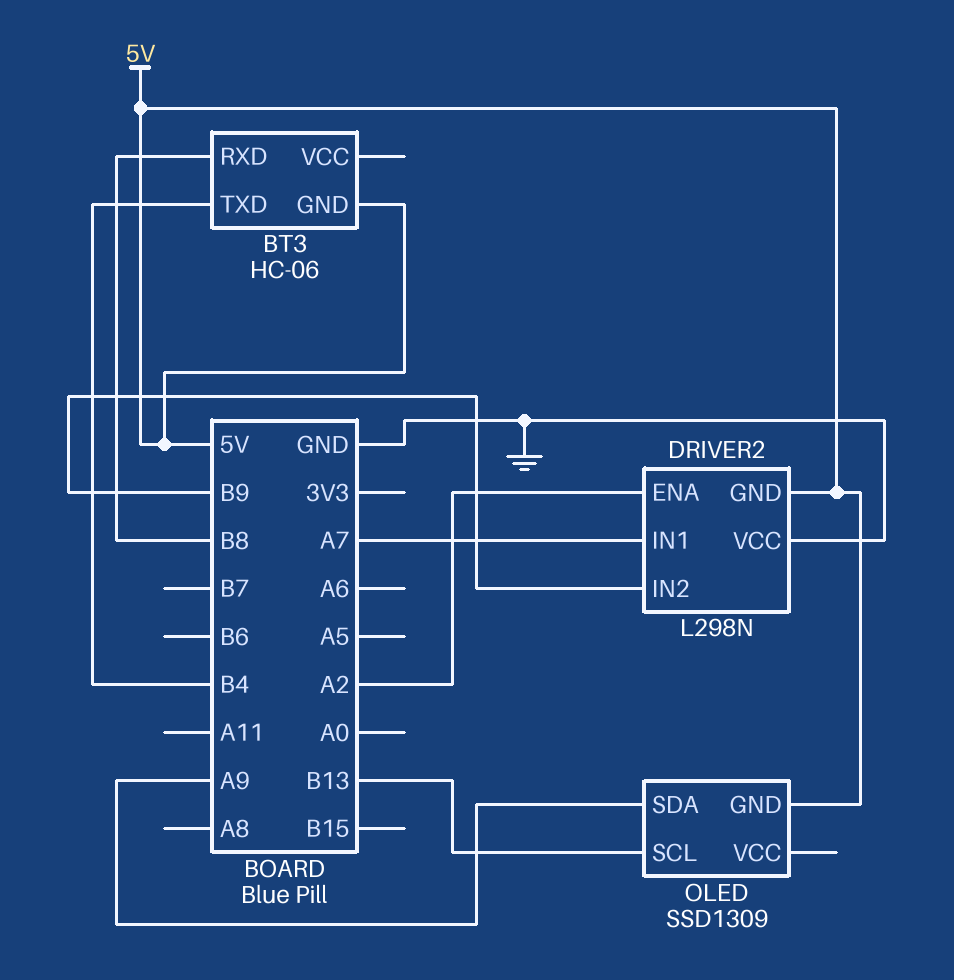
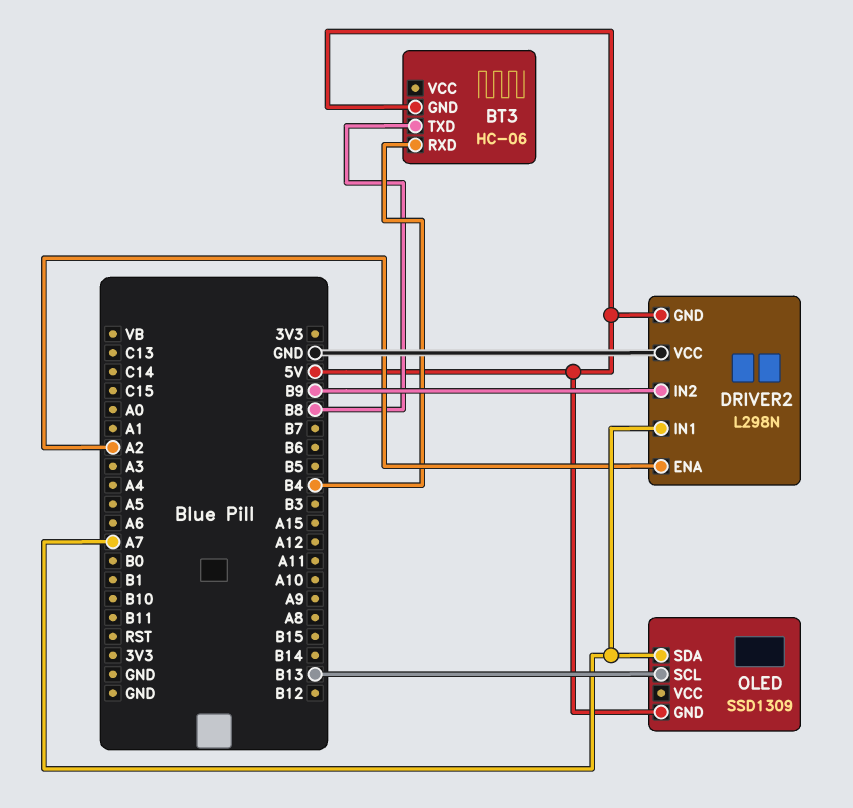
BT3 pin RXD: B8 -> B4
BT3 pin TXD: B4 -> B8
OLED pin SDA: A9 -> A7

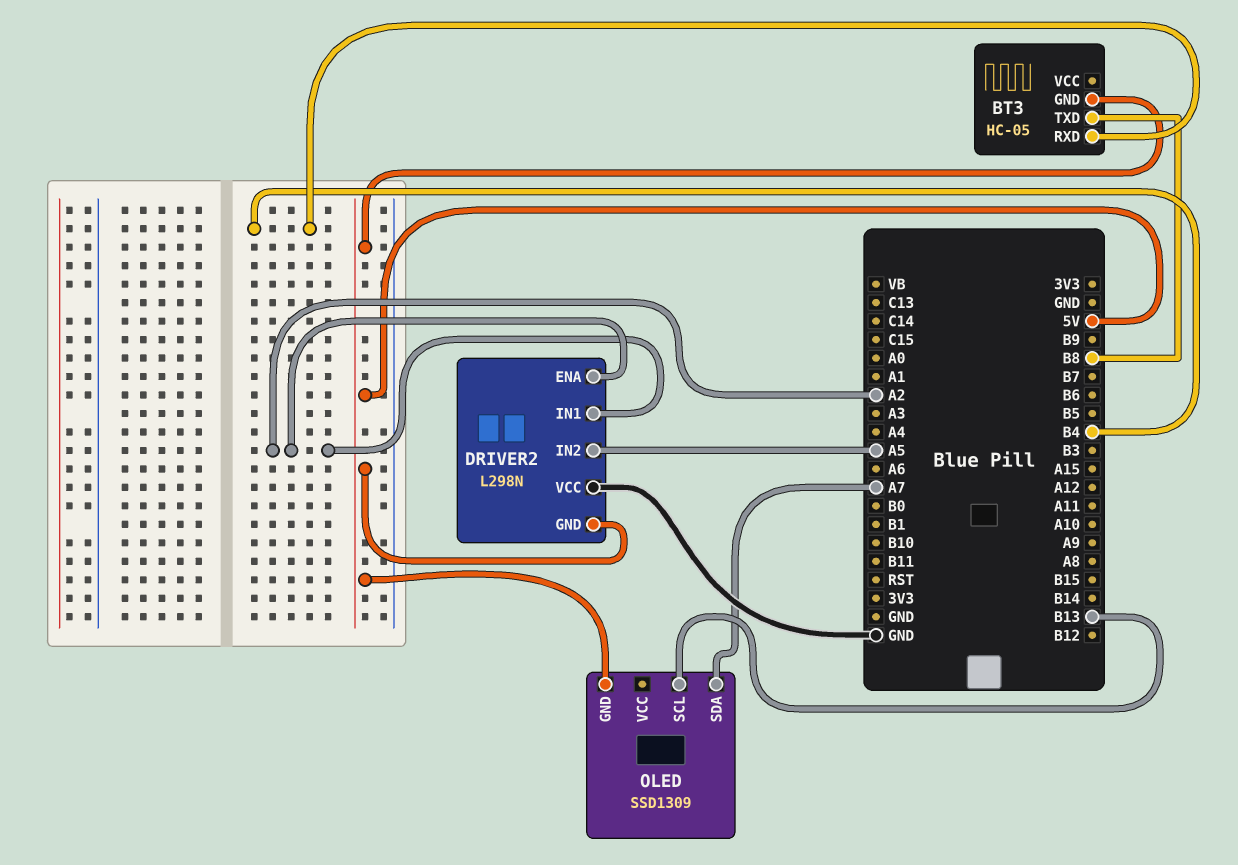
BT3: HC-06 -> HC-05
DRIVER2 pin IN1: A7 -> A2
DRIVER2 pin IN2: B9 -> A5

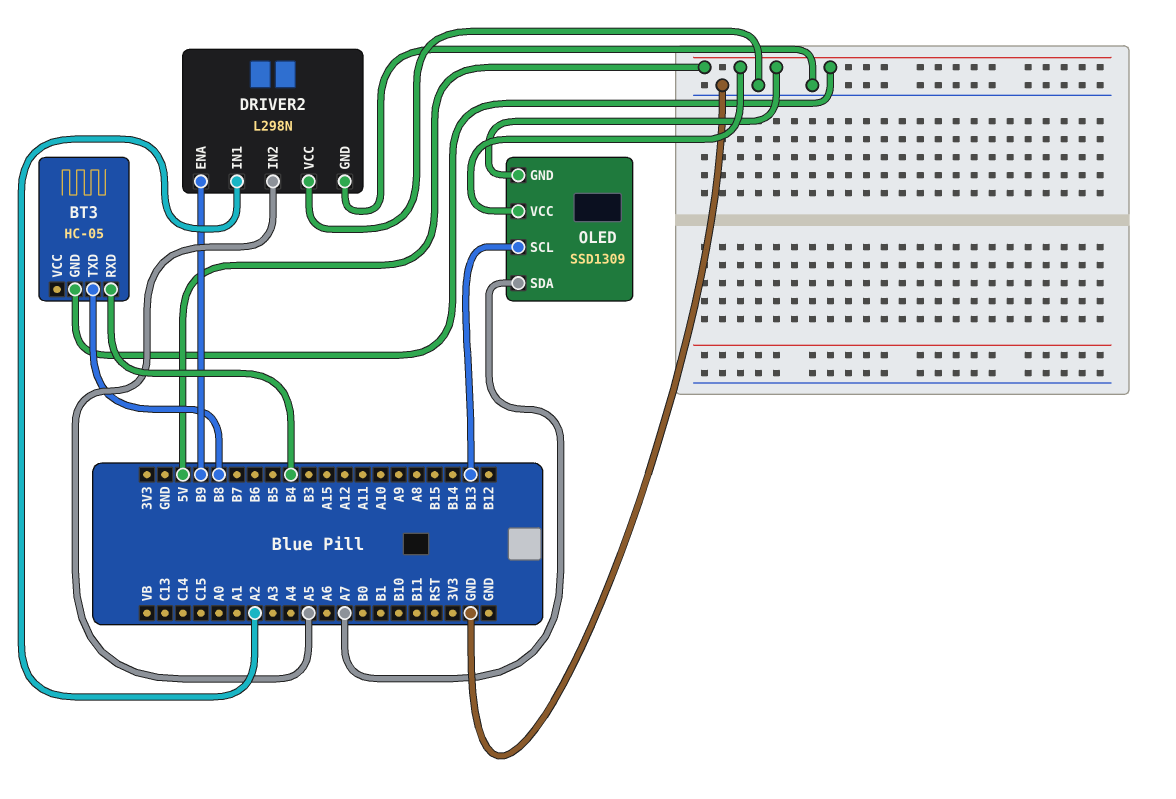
DRIVER2 pin ENA: A2 -> B9
DRIVER2 pin GND: 5V -> GND
OLED pin VCC: none -> 5V

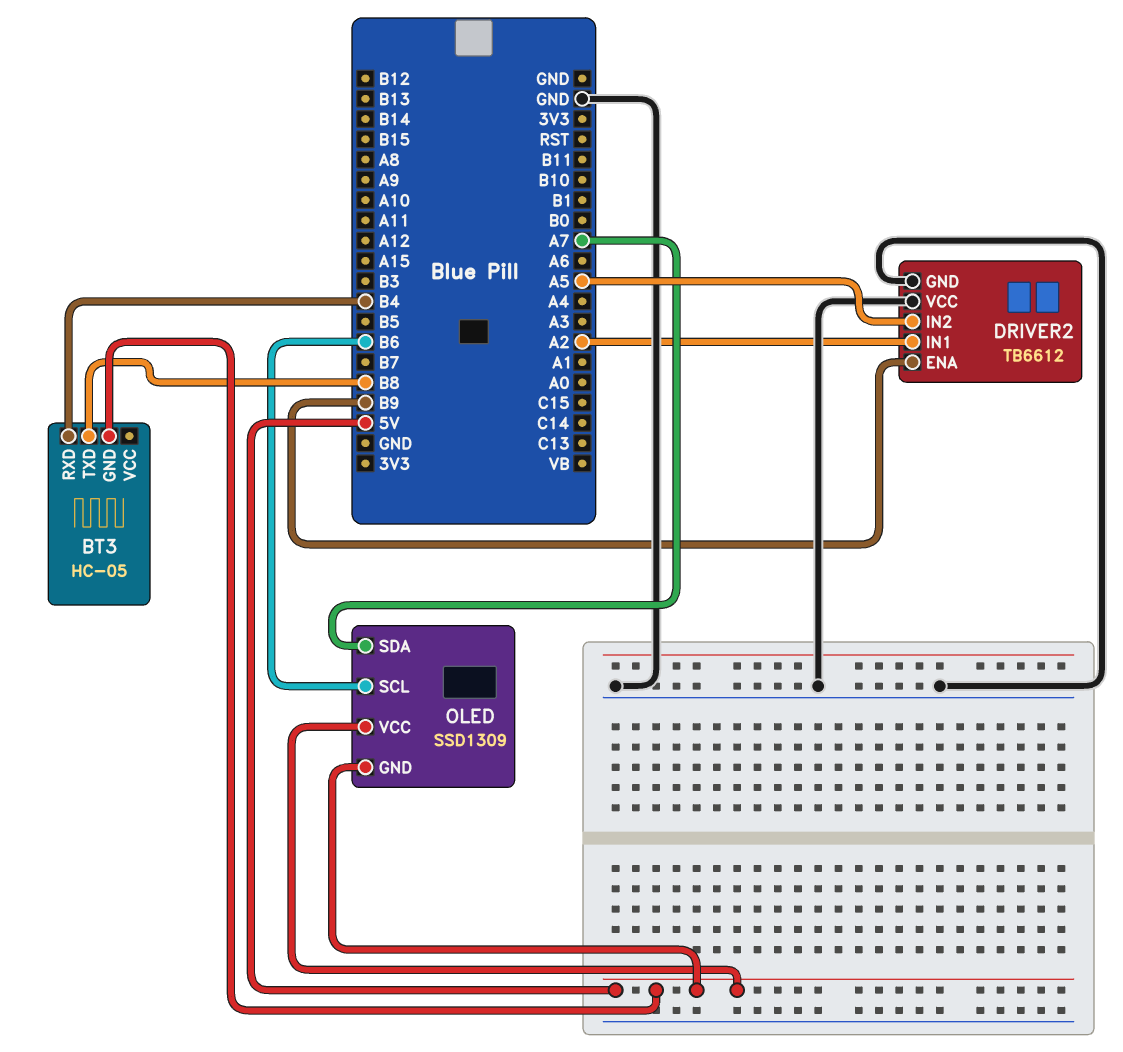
DRIVER2: L298N -> TB6612
OLED pin SCL: B13 -> B6

